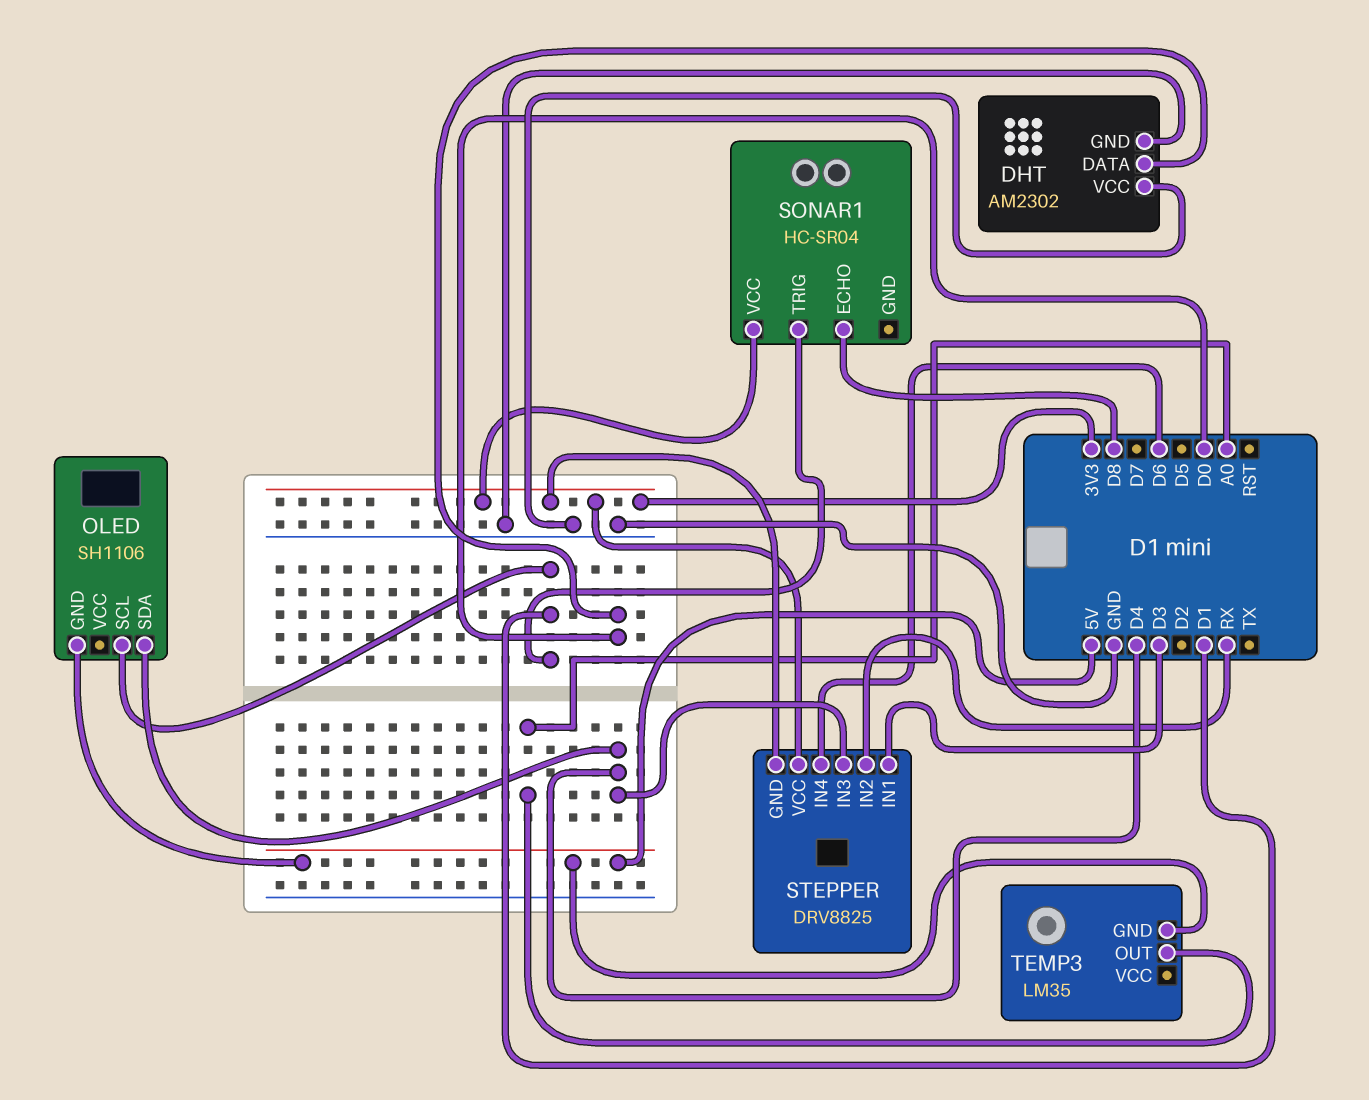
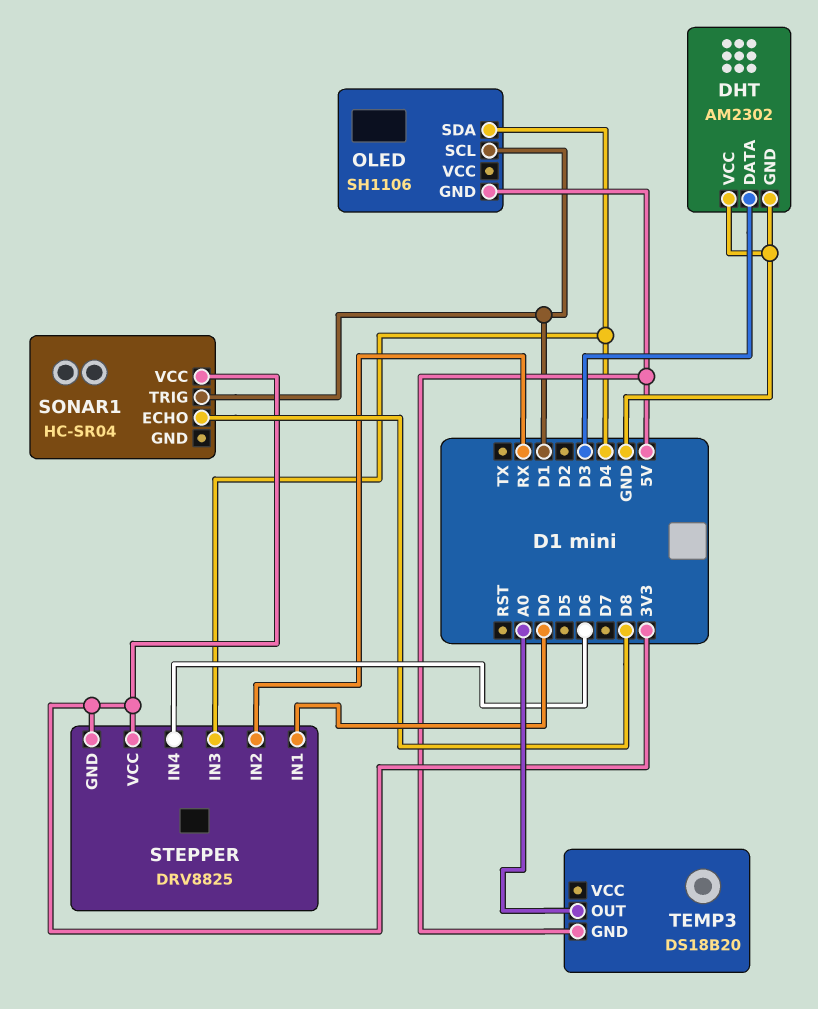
DHT pin DATA: D0 -> D3
STEPPER pin IN1: D3 -> D0
TEMP3: LM35 -> DS18B20

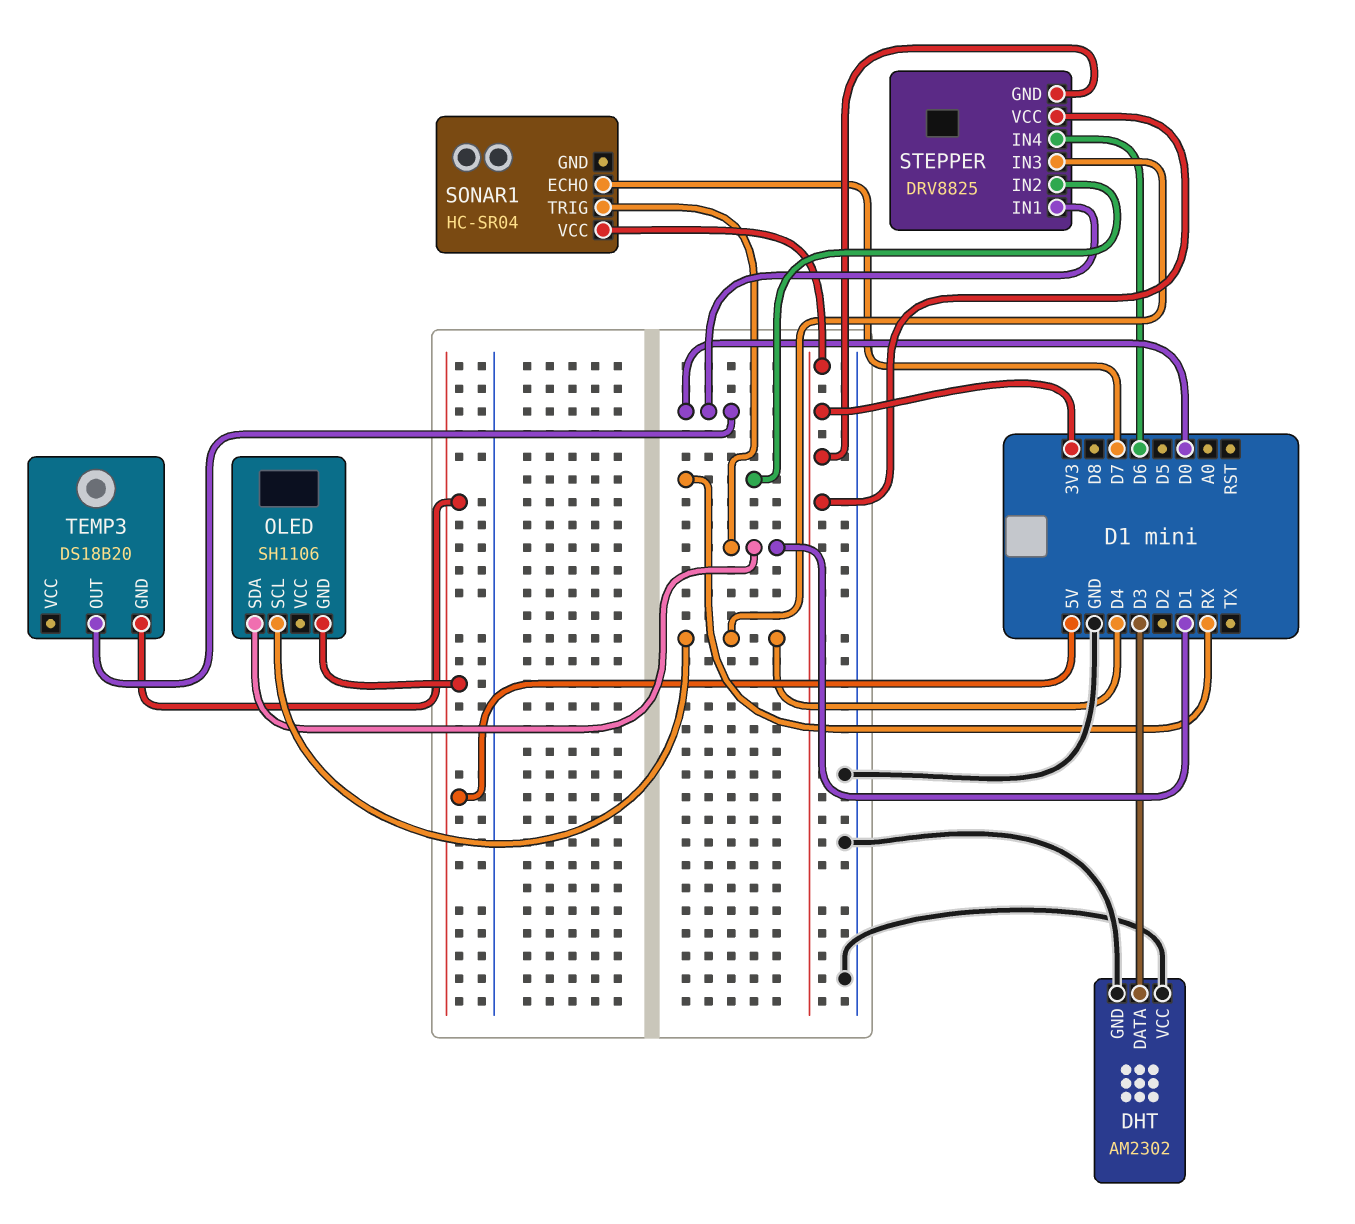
OLED pin SCL: D1 -> D4
OLED pin SDA: D4 -> D1
SONAR1 pin ECHO: D8 -> D7
TEMP3 pin OUT: A0 -> D0

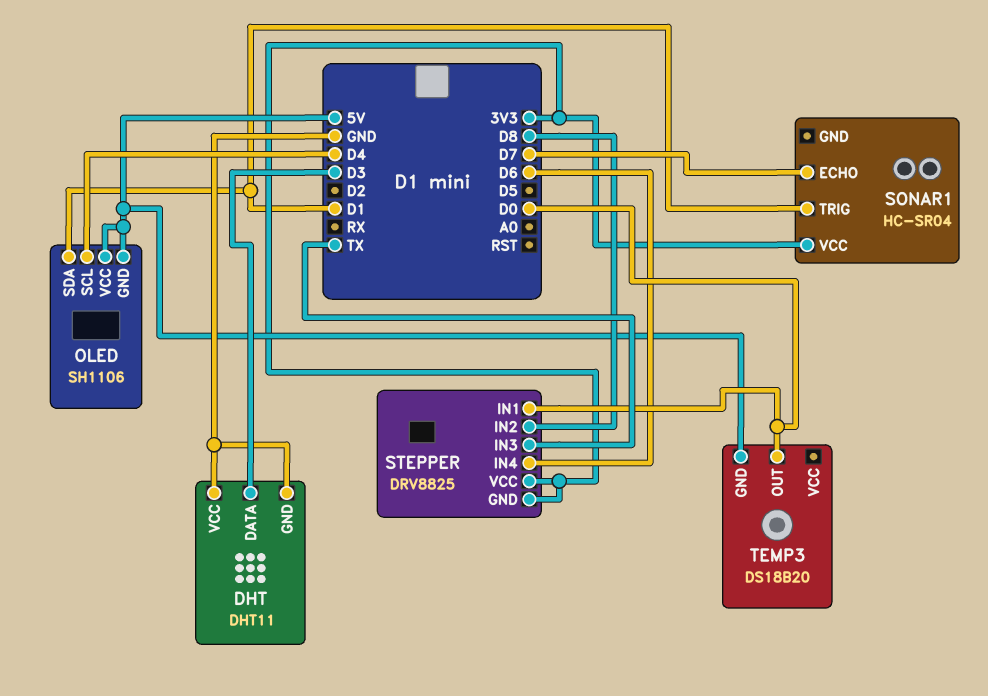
DHT: AM2302 -> DHT11
OLED pin VCC: none -> 5V
STEPPER pin IN2: RX -> D8
STEPPER pin IN3: D4 -> TX

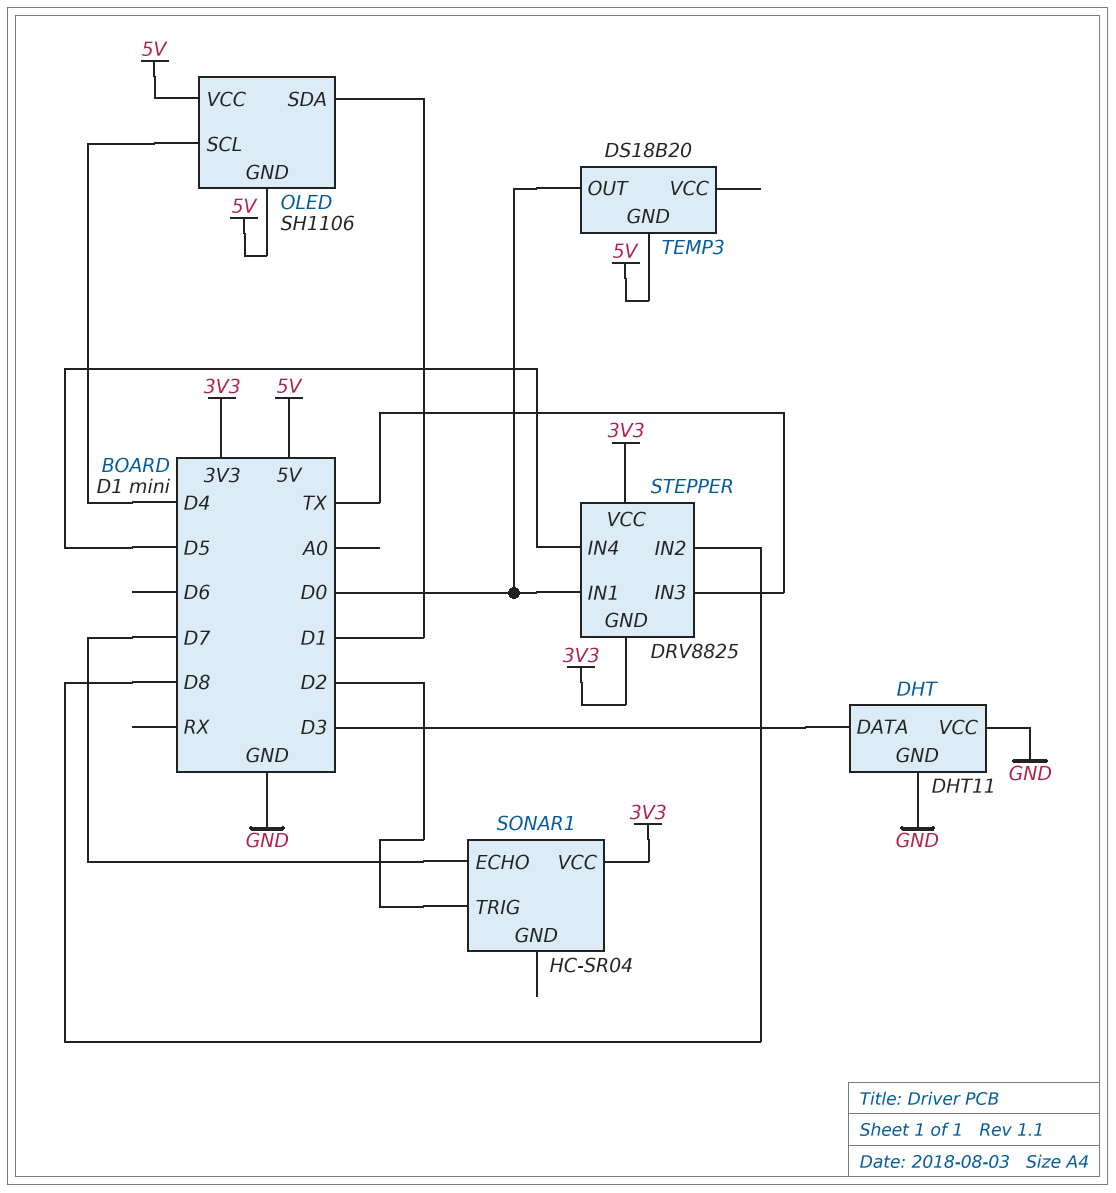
SONAR1 pin TRIG: D1 -> D2
STEPPER pin IN4: D6 -> D5

